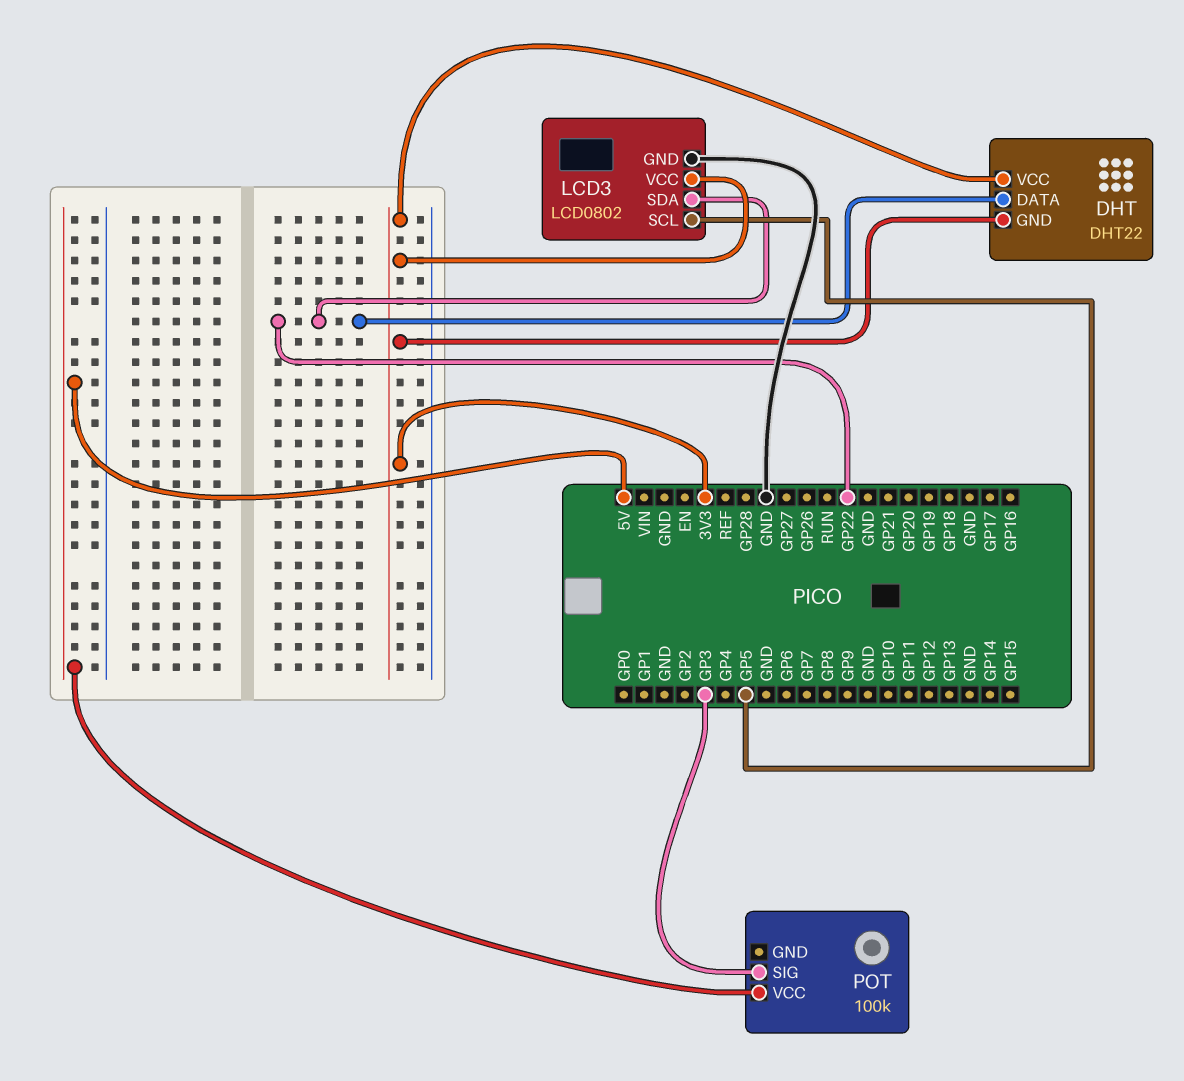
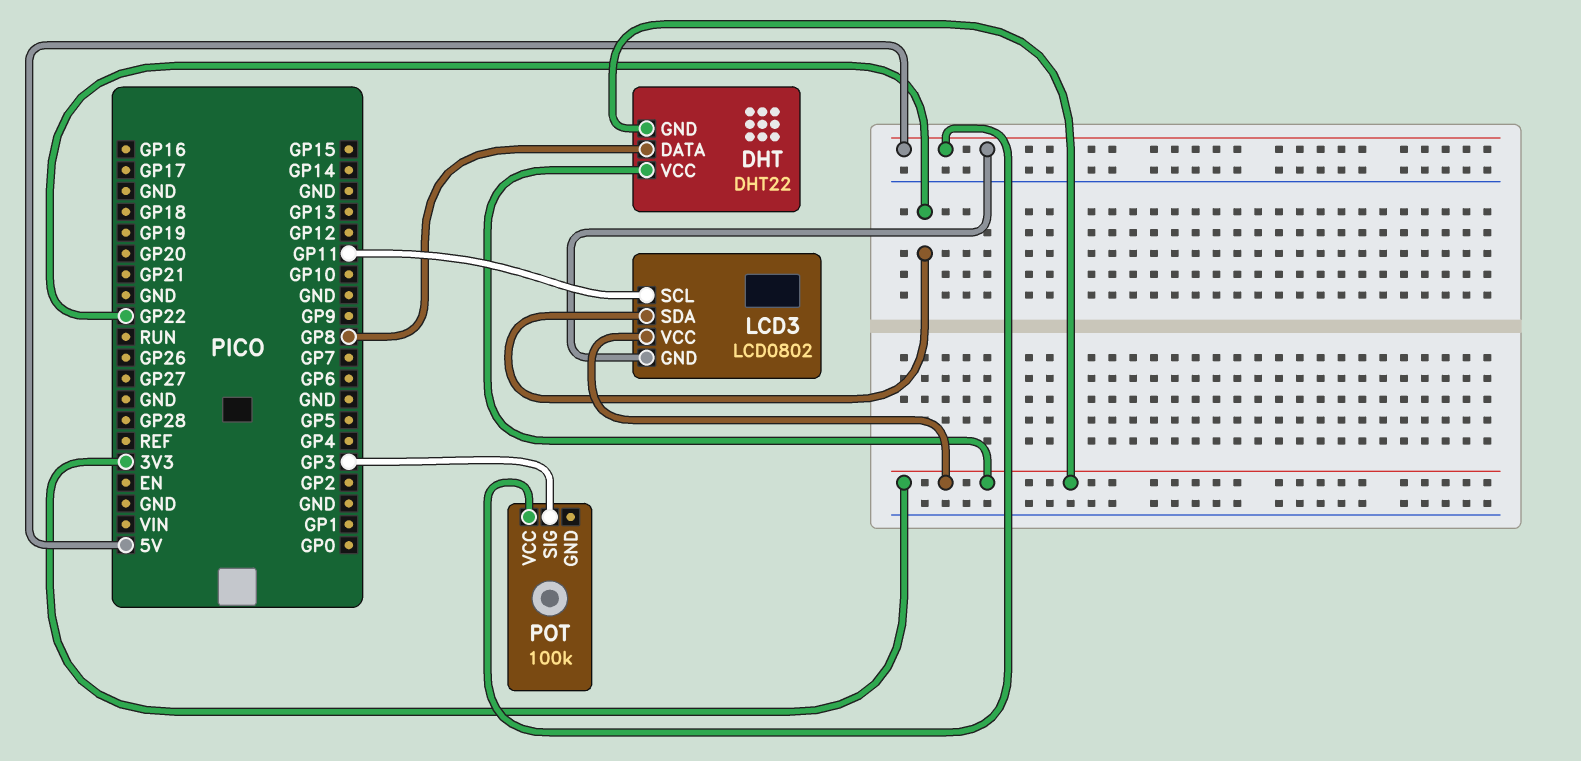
DHT pin DATA: GP22 -> GP8
LCD3 pin GND: GND -> 5V
LCD3 pin SCL: GP5 -> GP11

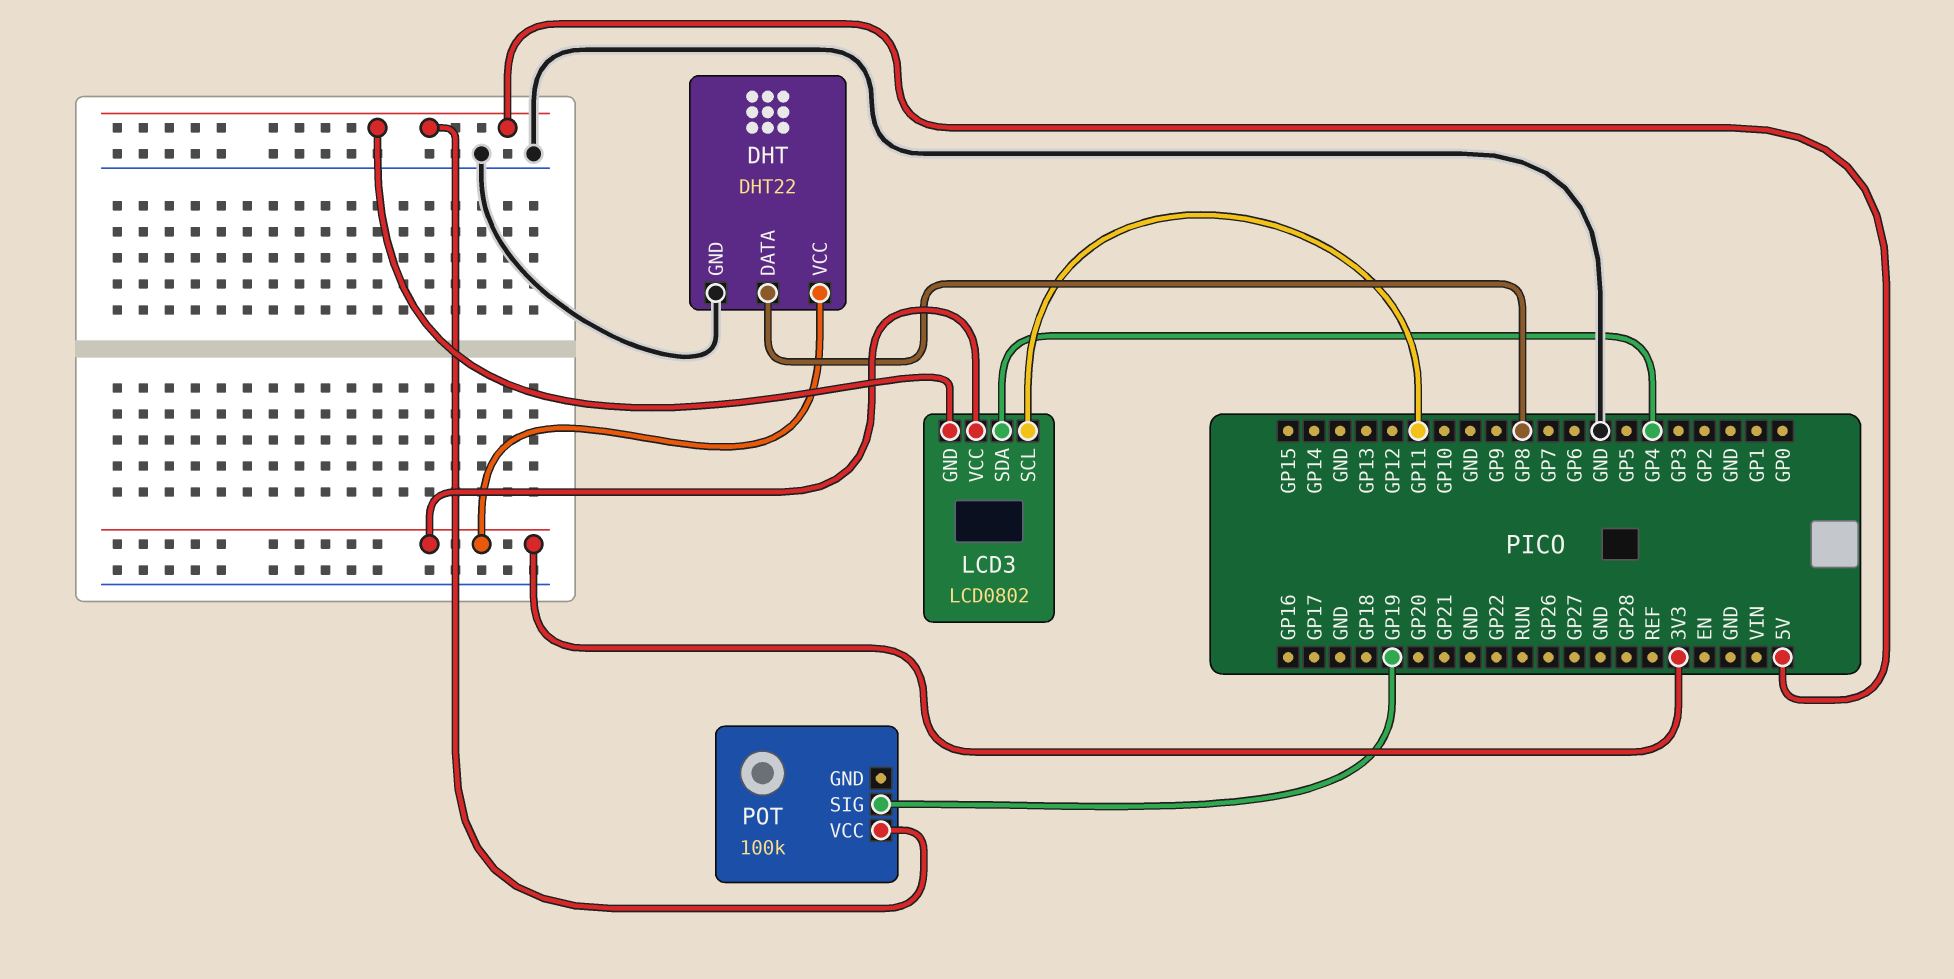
DHT pin GND: 3V3 -> GND
LCD3 pin SDA: GP22 -> GP4
POT pin SIG: GP3 -> GP19

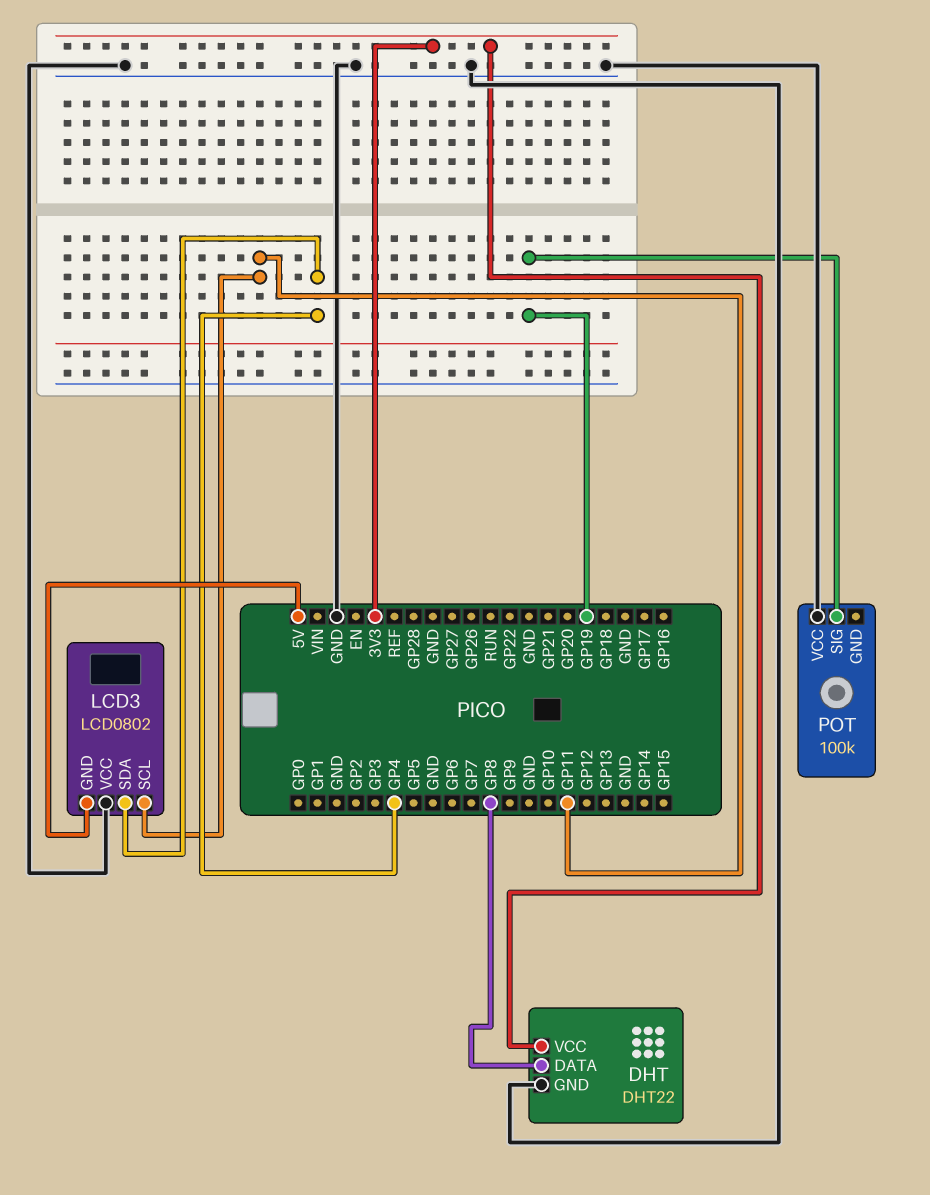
LCD3 pin VCC: 3V3 -> GND
POT pin VCC: 5V -> GND

